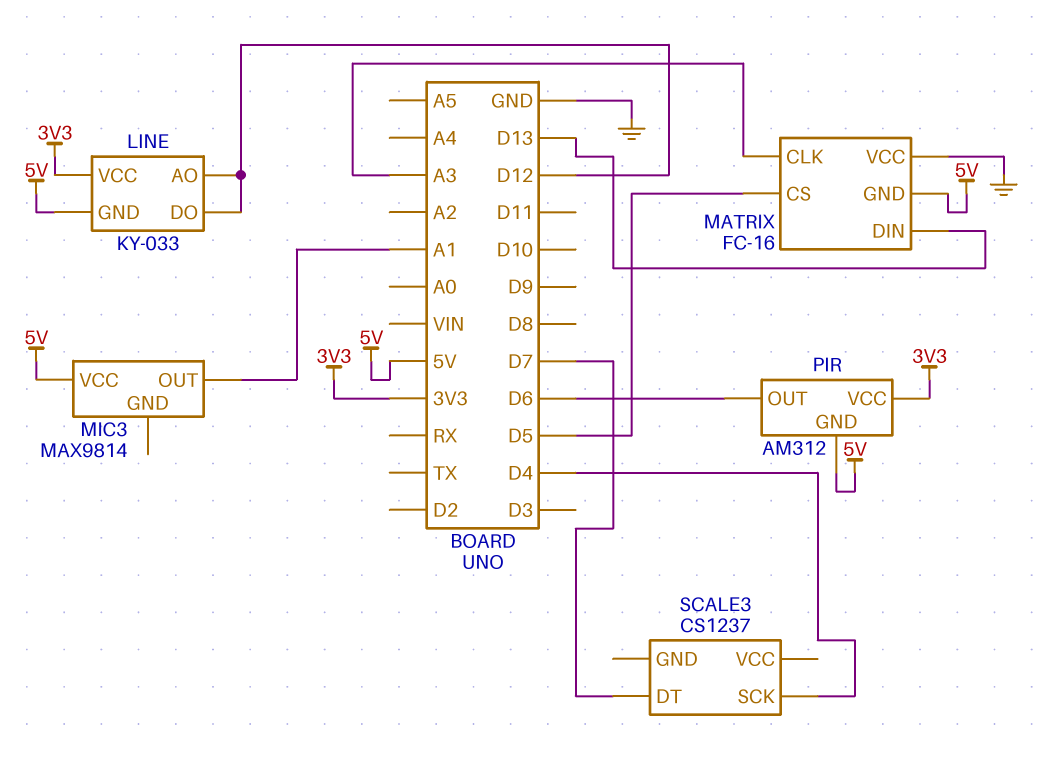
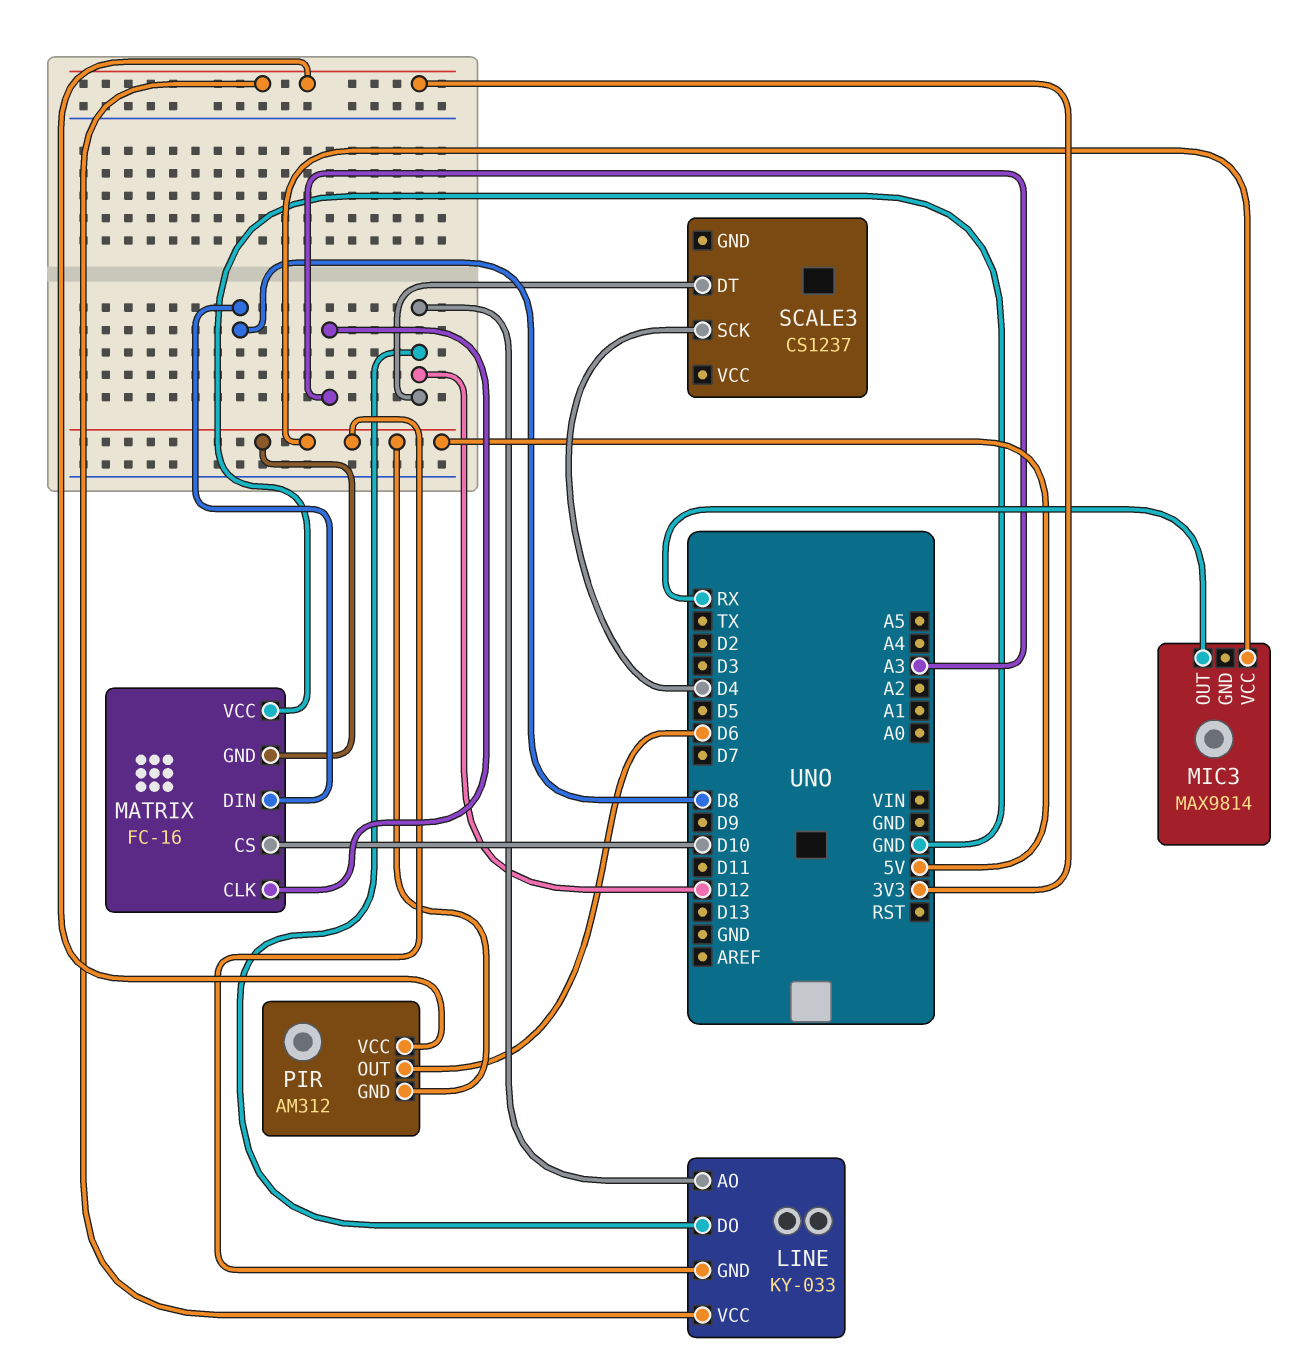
MATRIX pin CS: D5 -> D10
MATRIX pin DIN: D13 -> D8
MIC3 pin OUT: A1 -> RX
SCALE3 pin DT: D7 -> D12

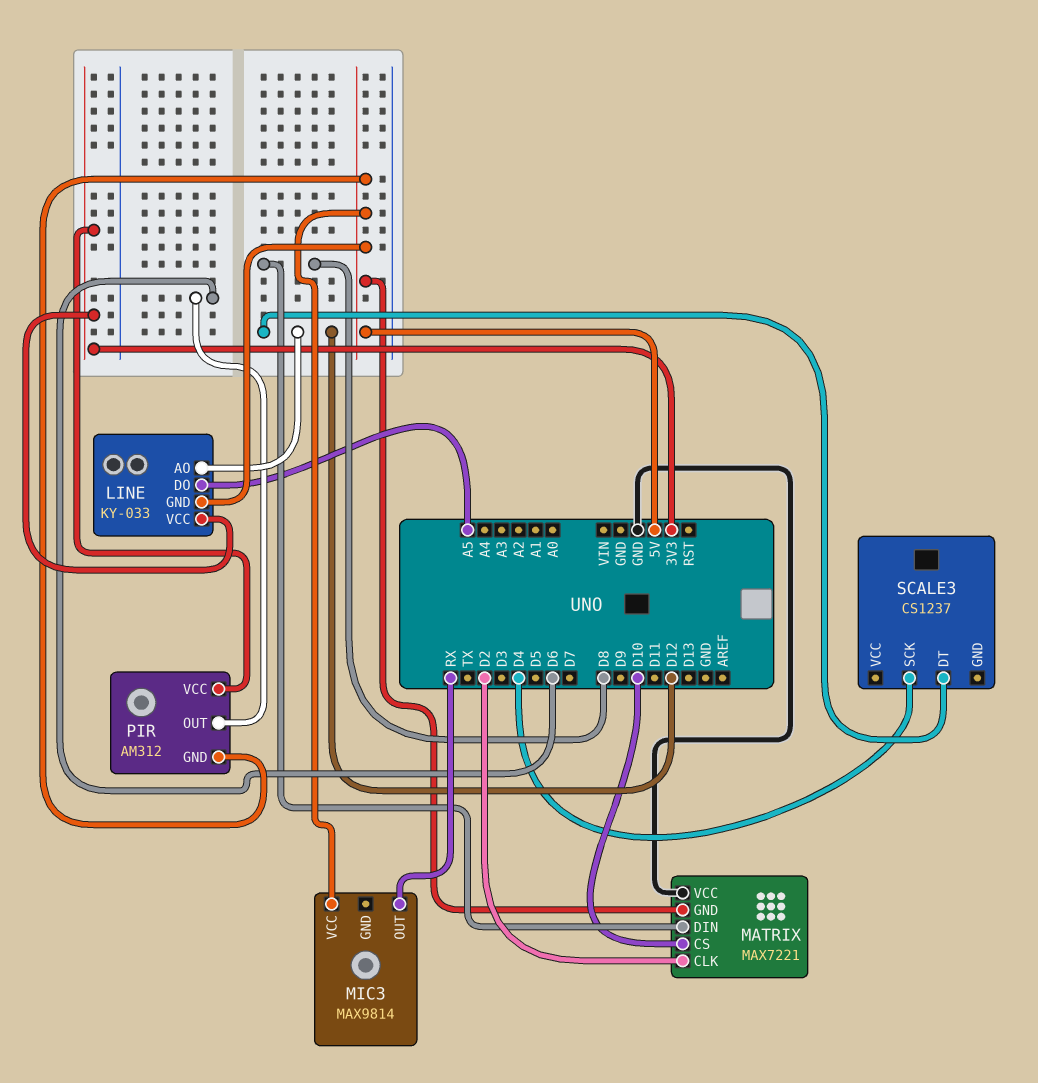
LINE pin DO: D12 -> A5
MATRIX: FC-16 -> MAX7221
MATRIX pin CLK: A3 -> D2

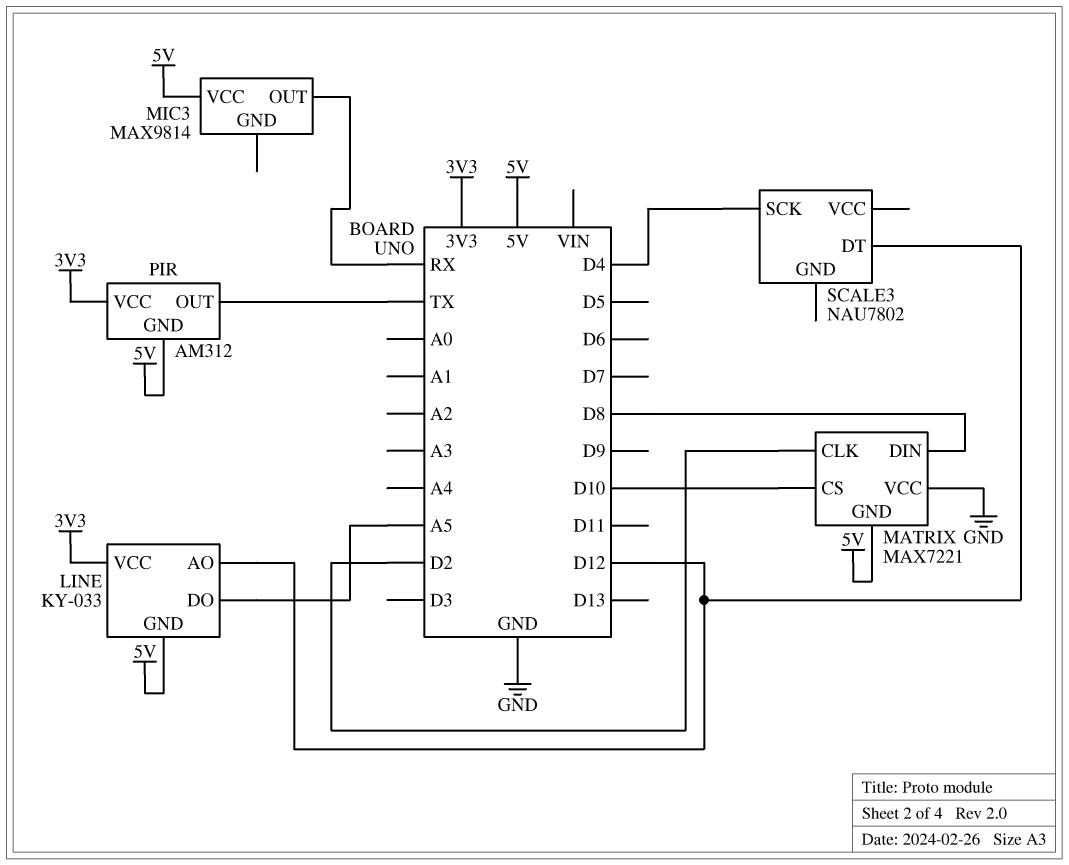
PIR pin OUT: D6 -> TX
SCALE3: CS1237 -> NAU7802

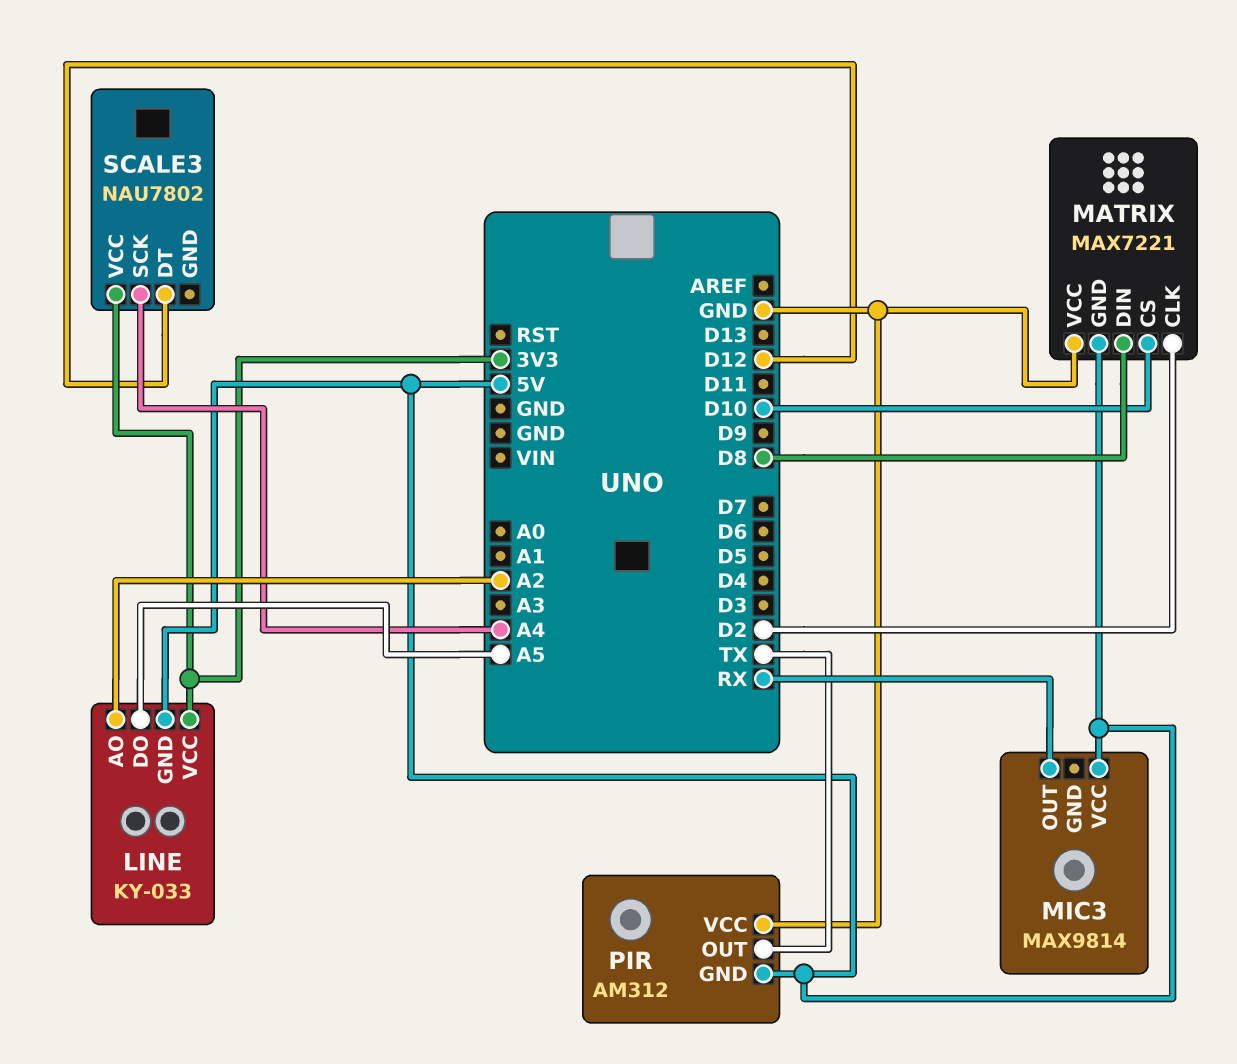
LINE pin AO: D12 -> A2
PIR pin VCC: 3V3 -> GND
SCALE3 pin SCK: D4 -> A4
SCALE3 pin VCC: none -> 3V3

